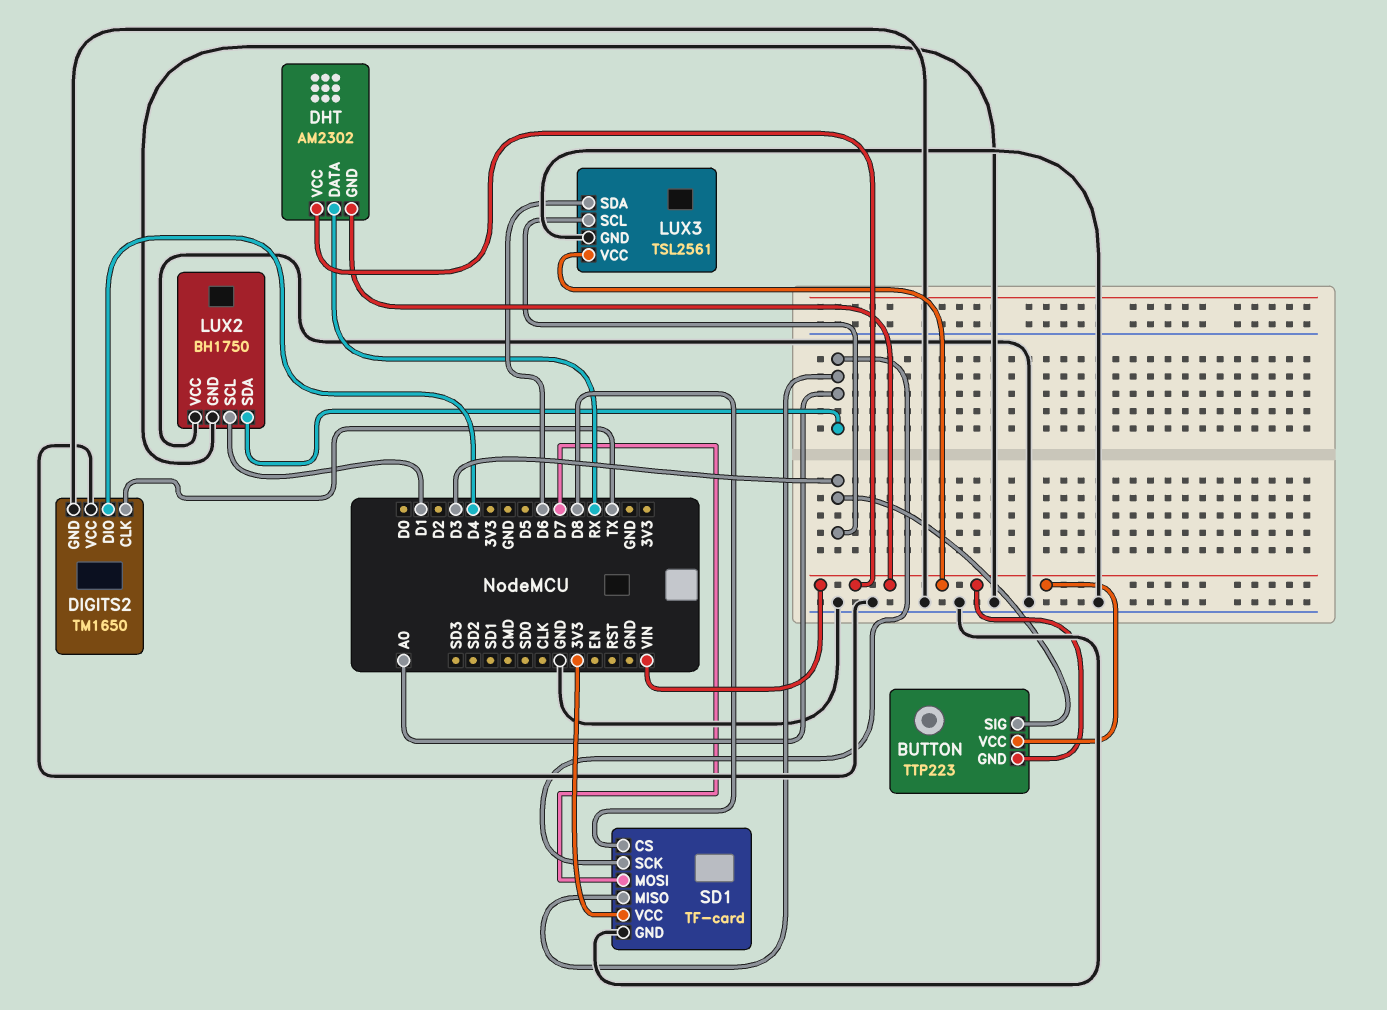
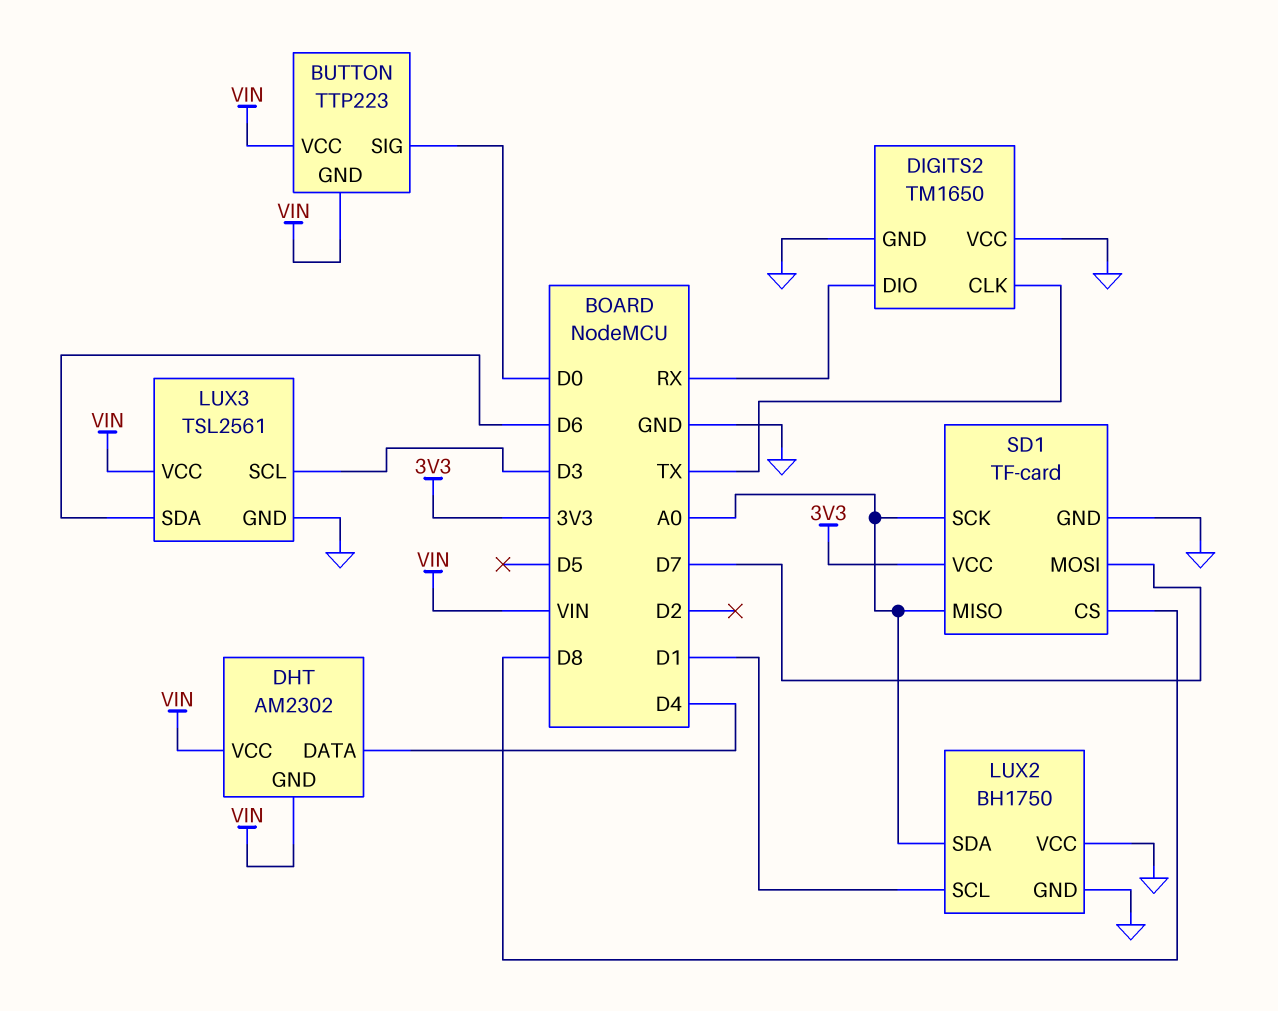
BUTTON pin SIG: D3 -> D0
DHT pin DATA: RX -> D4
DIGITS2 pin DIO: D4 -> RX

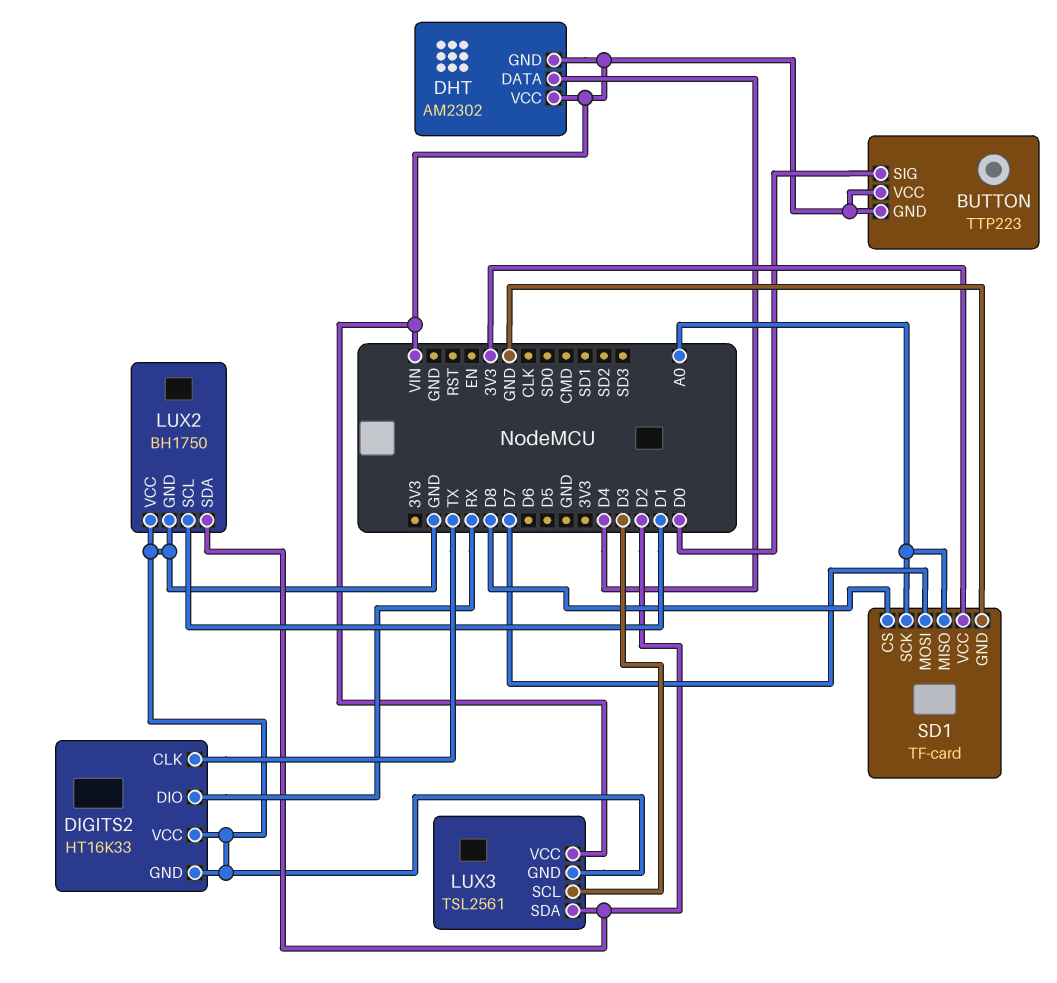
DIGITS2: TM1650 -> HT16K33
LUX2 pin SDA: A0 -> D2
LUX3 pin SDA: D6 -> D2

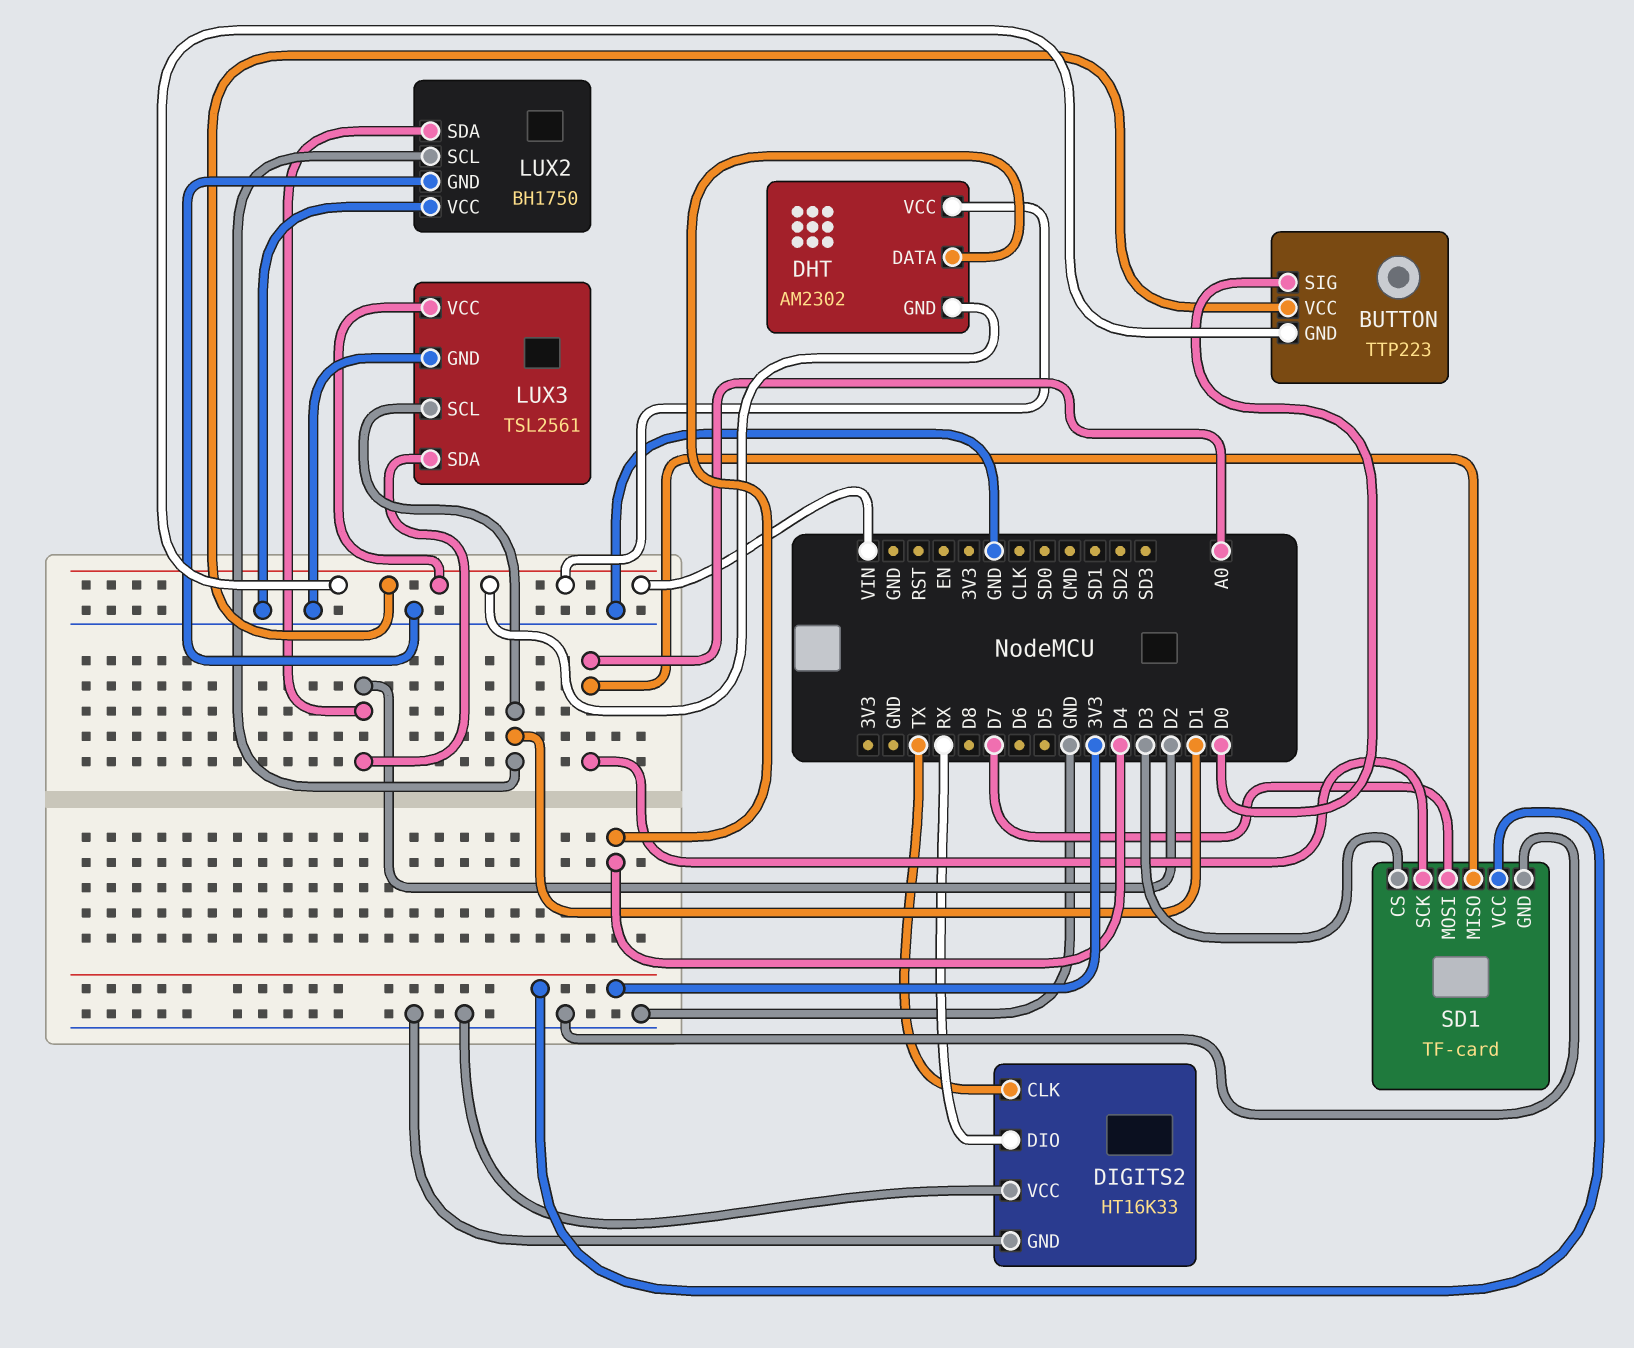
LUX3 pin SCL: D3 -> D1
SD1 pin CS: D8 -> D3

